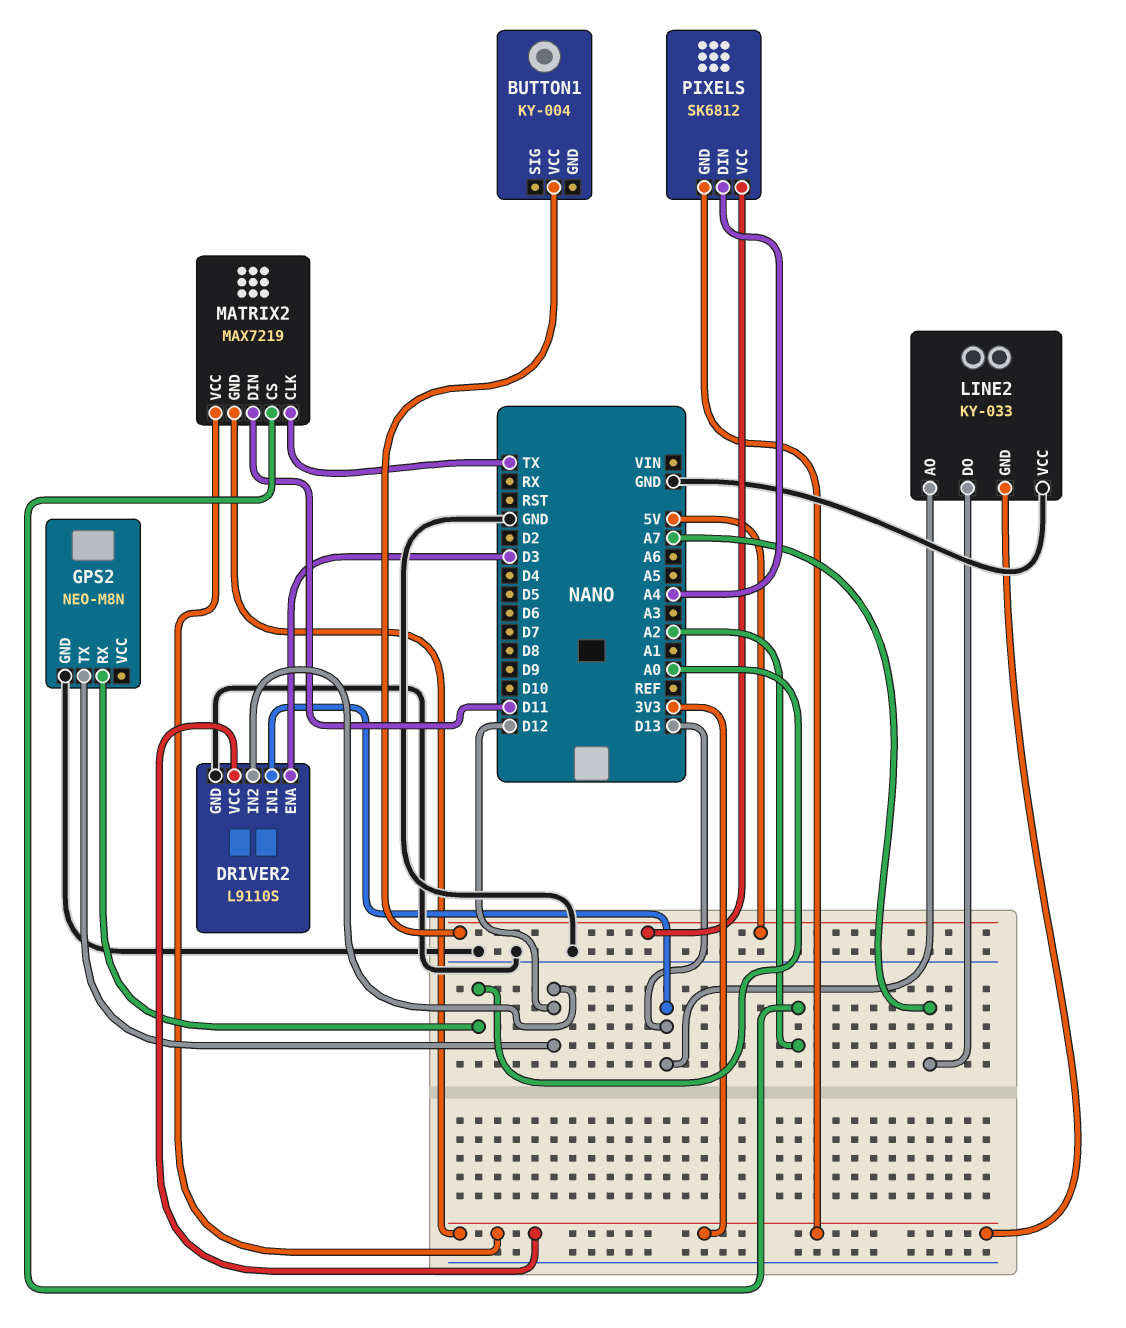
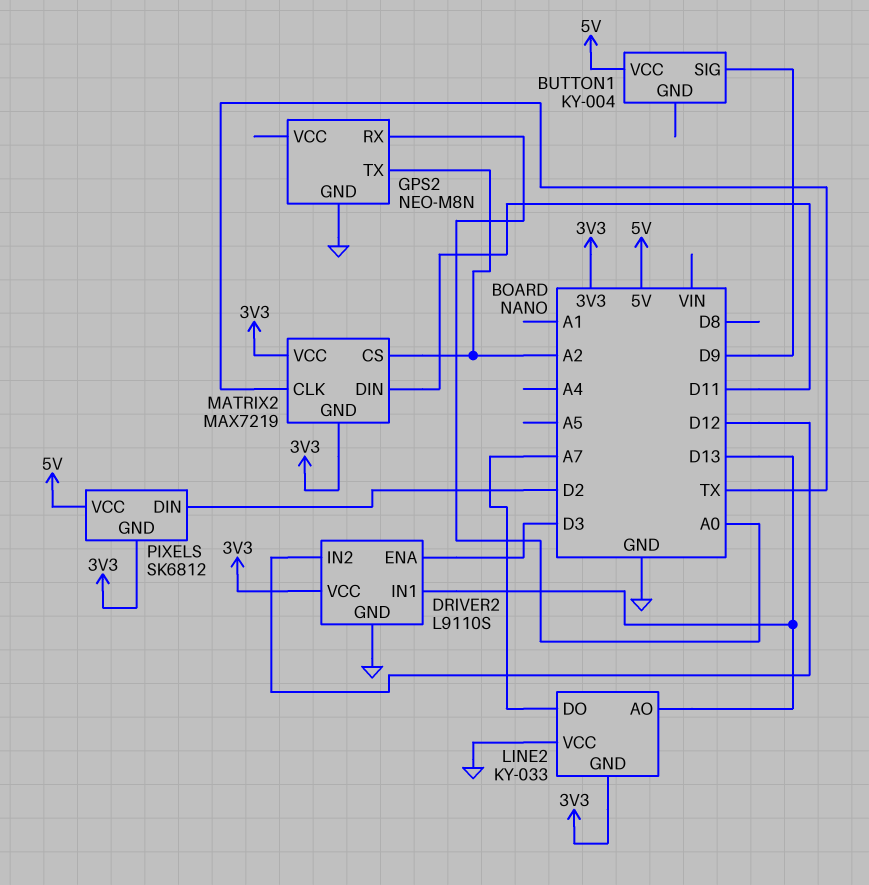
BUTTON1 pin SIG: none -> D9
GPS2 pin TX: D12 -> A2
PIXELS pin DIN: A4 -> D2

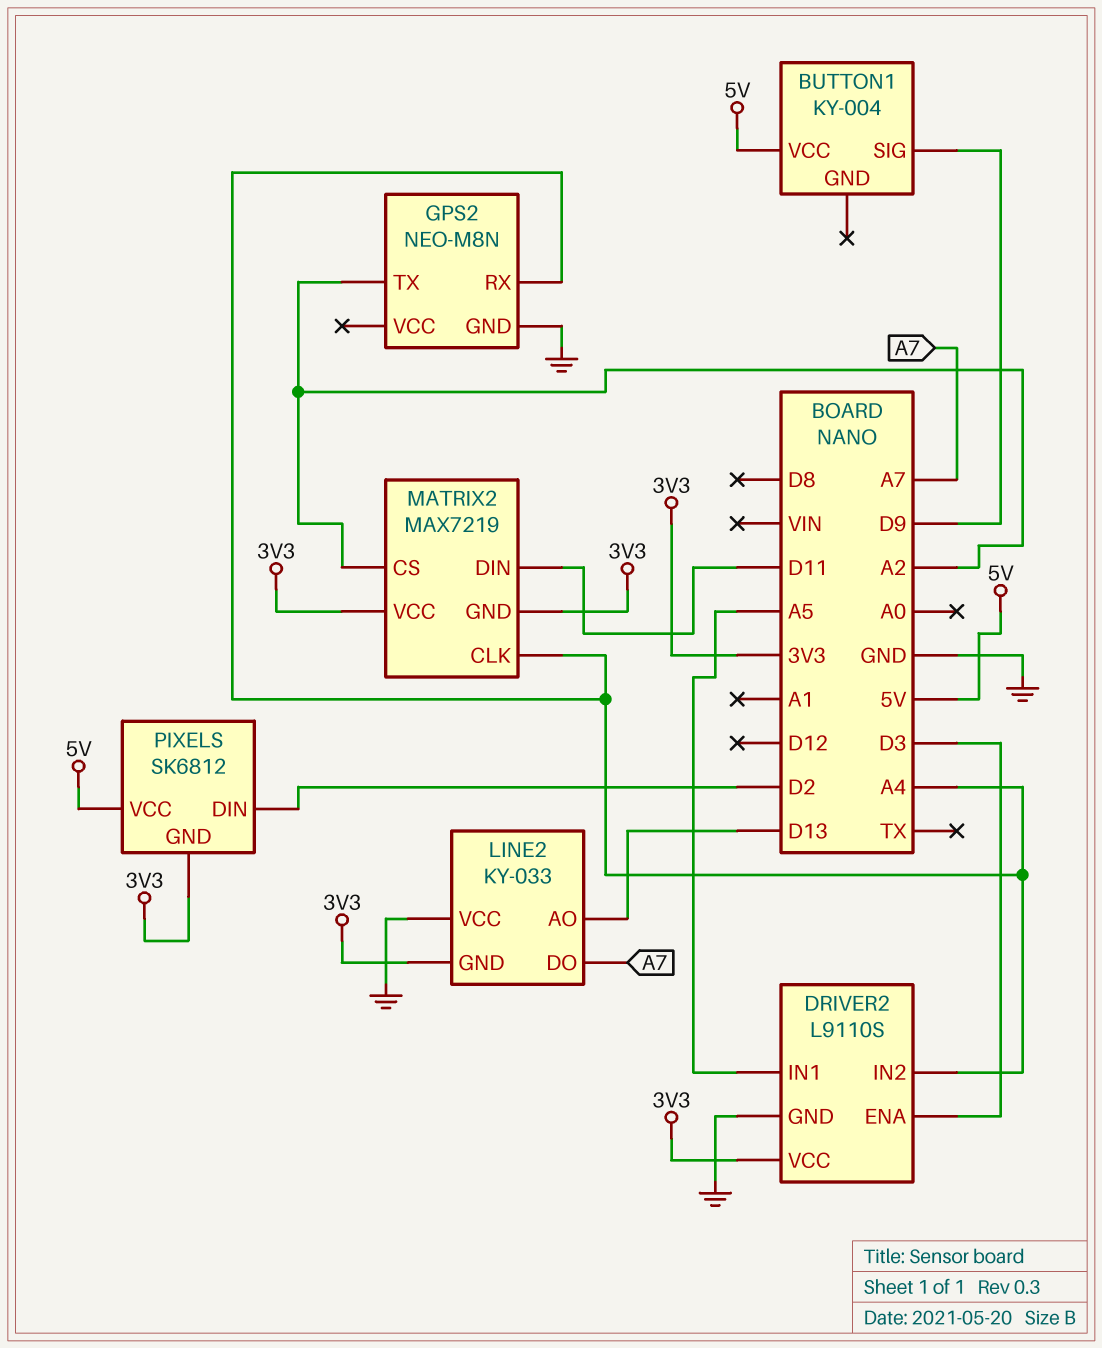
DRIVER2 pin IN1: D13 -> A5
DRIVER2 pin IN2: D12 -> A4
GPS2 pin RX: A0 -> A4
MATRIX2 pin CLK: TX -> A4

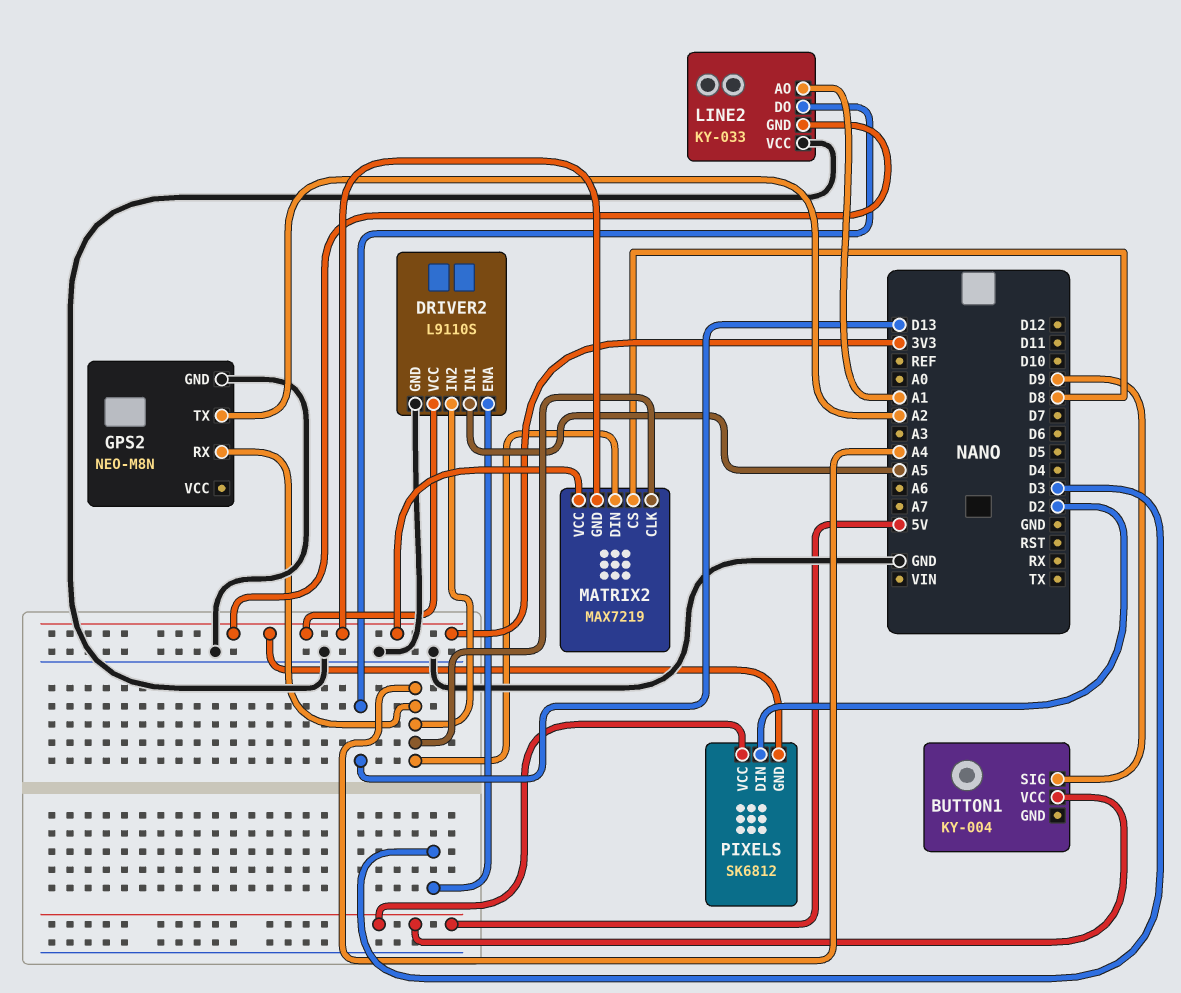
LINE2 pin AO: D13 -> A1
LINE2 pin DO: A7 -> D13
MATRIX2 pin CS: A2 -> D8
MATRIX2 pin DIN: D11 -> A4

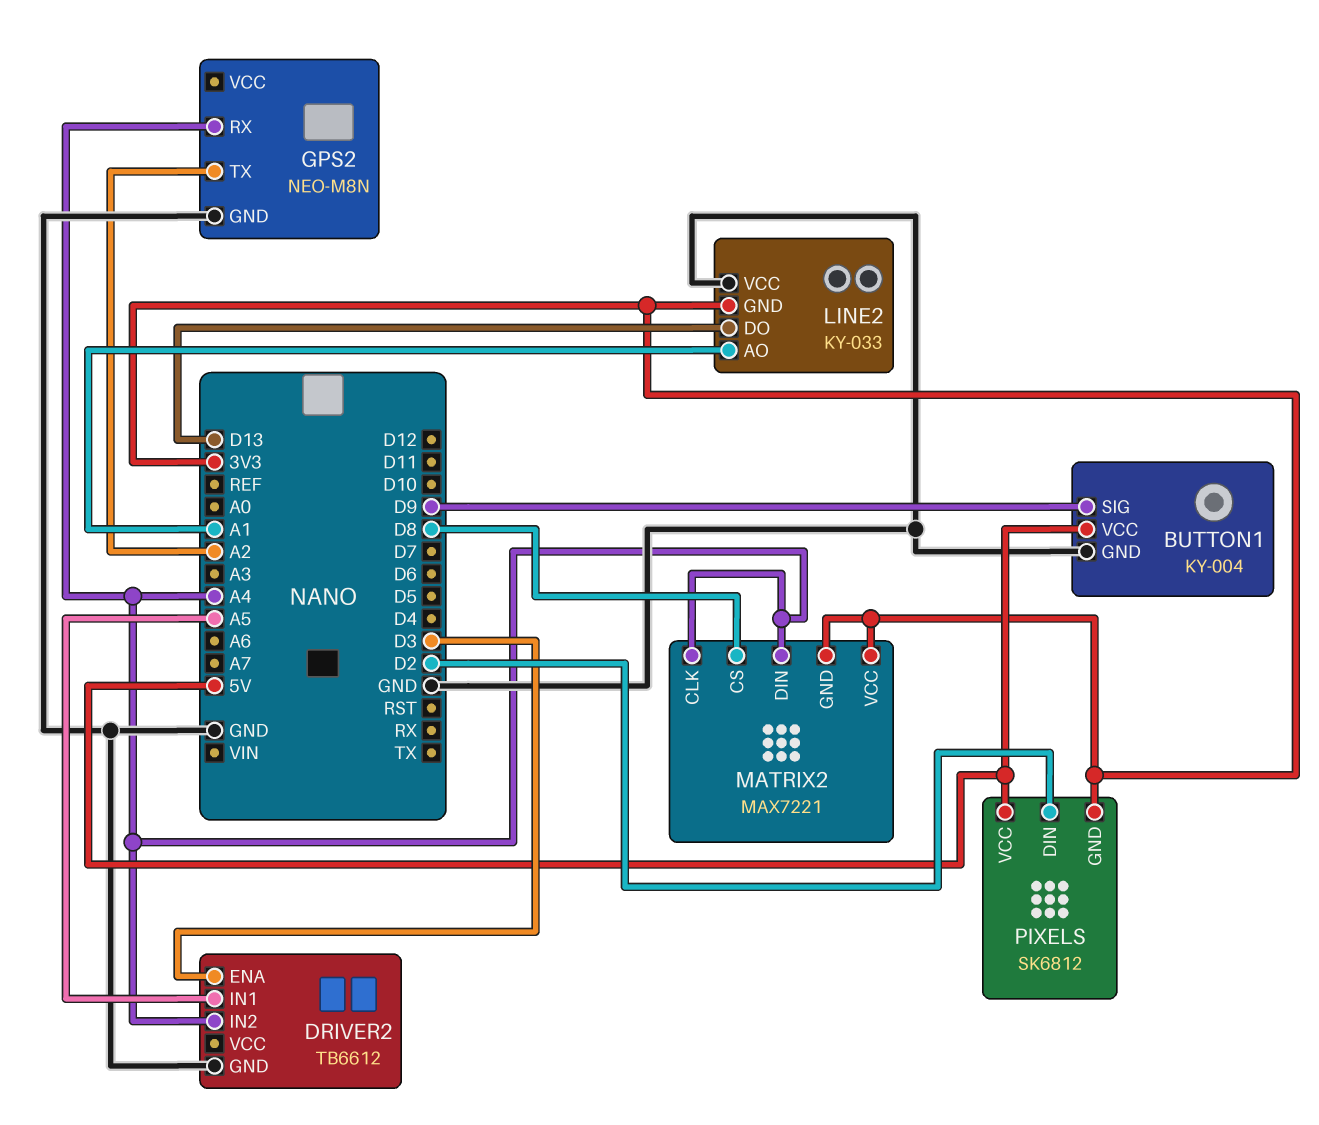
BUTTON1 pin GND: none -> GND
DRIVER2: L9110S -> TB6612
DRIVER2 pin VCC: 3V3 -> none
MATRIX2: MAX7219 -> MAX7221

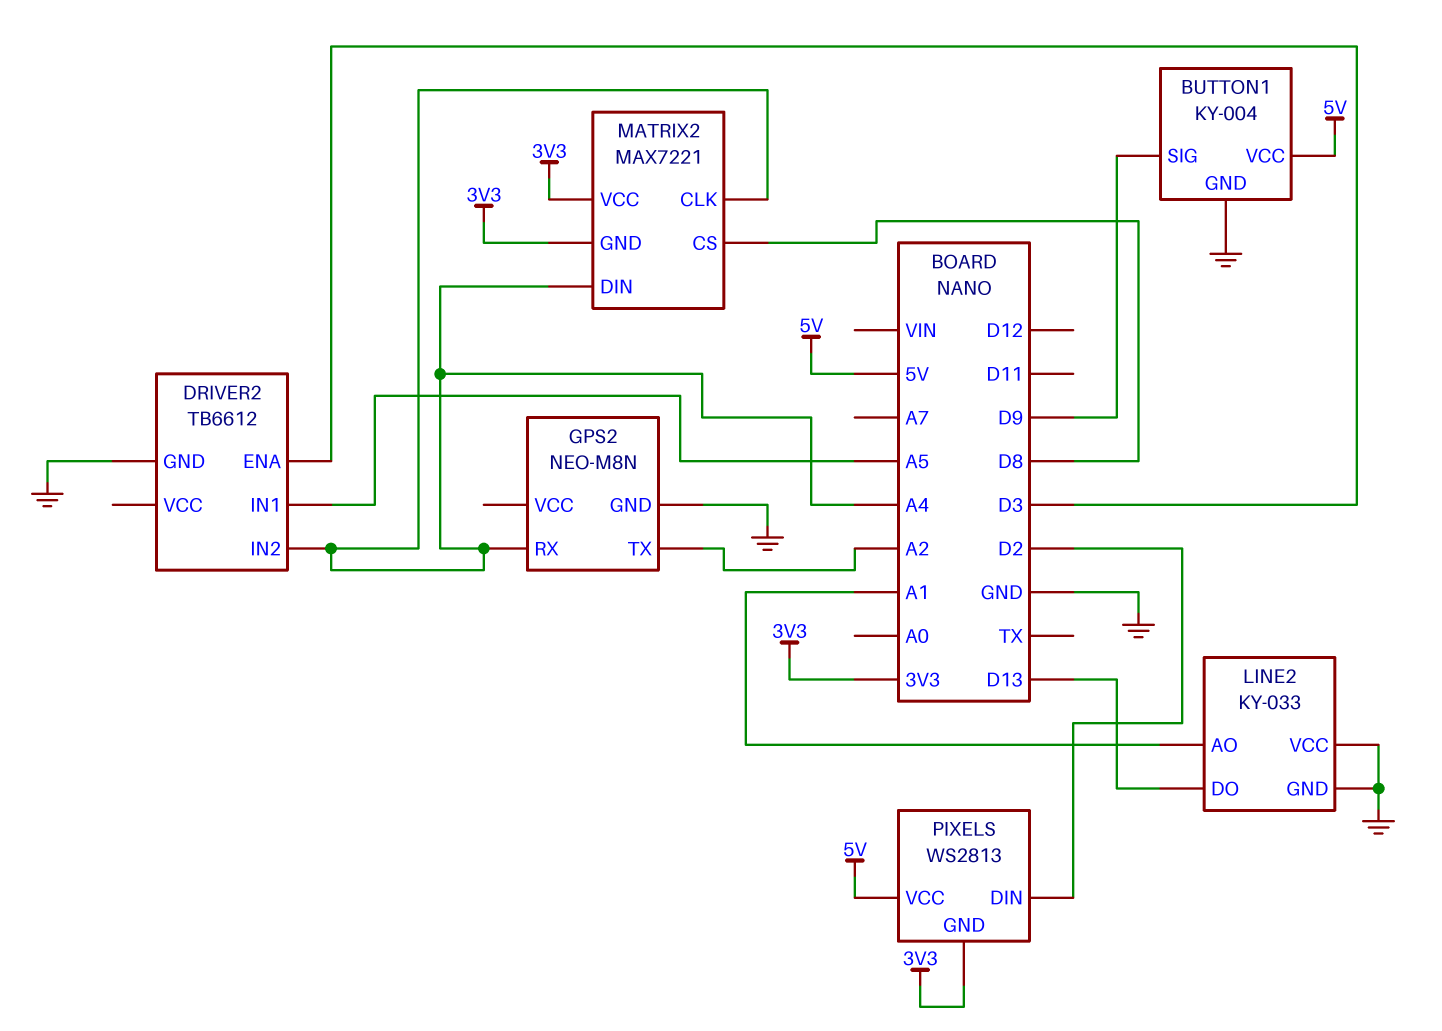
LINE2 pin GND: 3V3 -> GND
PIXELS: SK6812 -> WS2813

